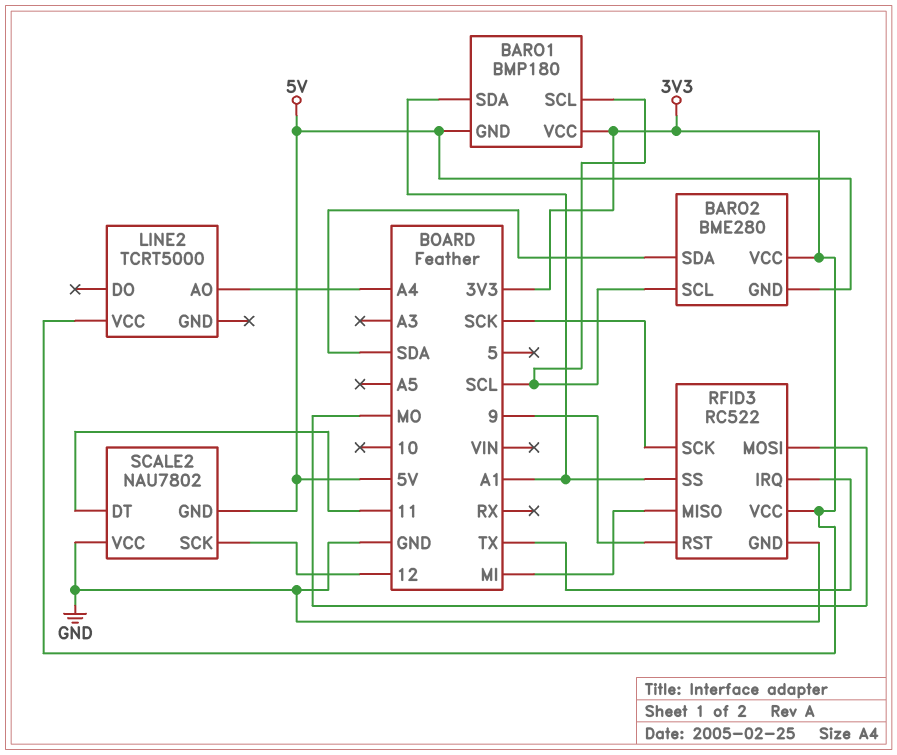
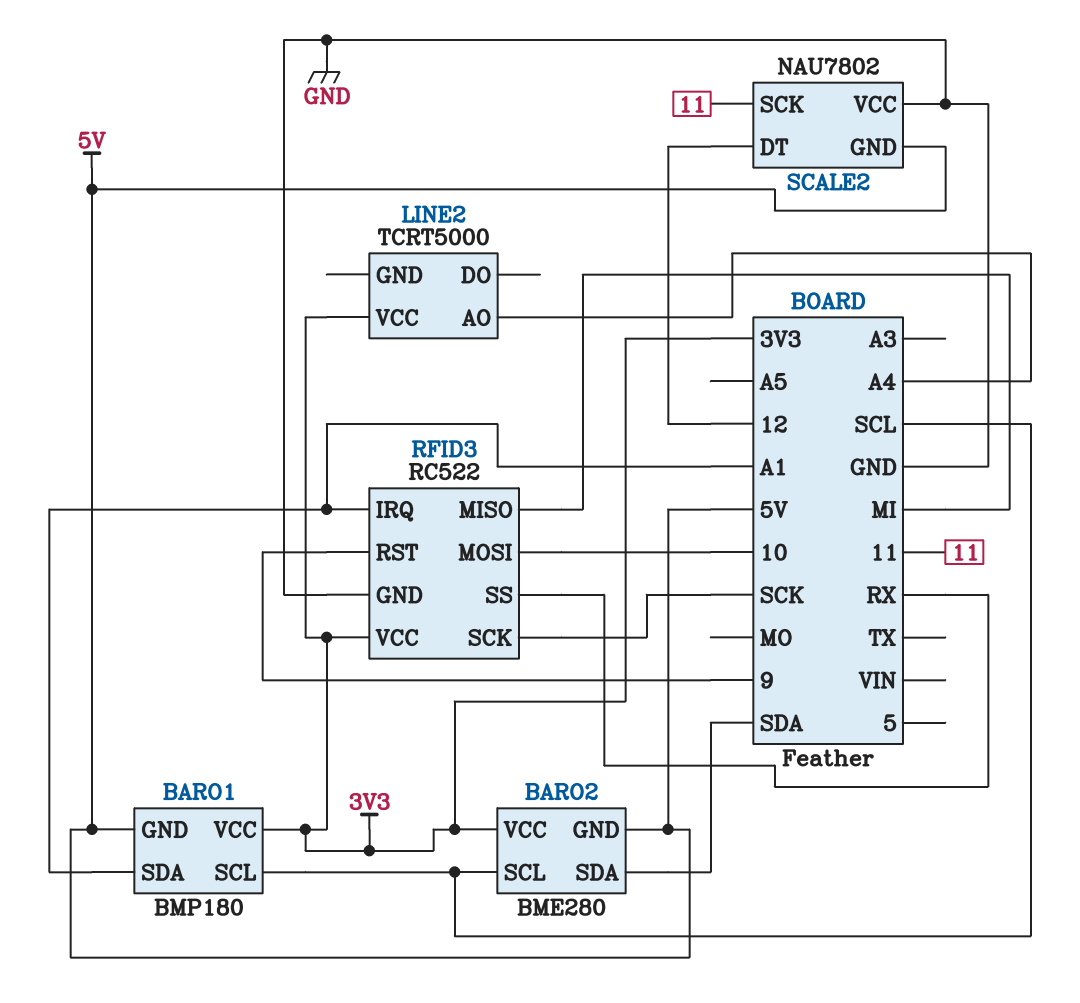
RFID3 pin IRQ: TX -> A1
RFID3 pin MOSI: MO -> 10
RFID3 pin SS: A1 -> RX
SCALE2 pin DT: 11 -> 12
SCALE2 pin SCK: 12 -> 11

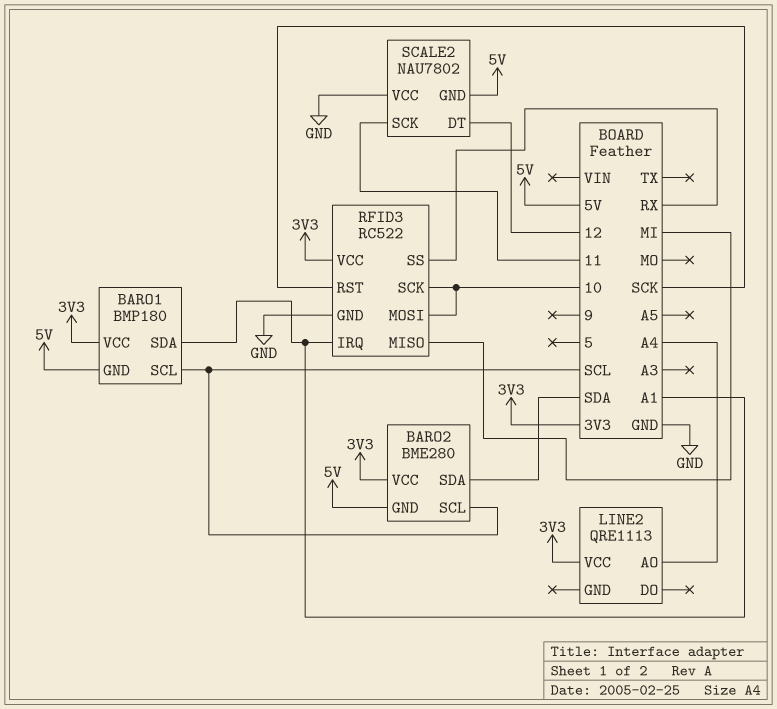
LINE2: TCRT5000 -> QRE1113
RFID3 pin RST: 9 -> SCK
RFID3 pin SCK: SCK -> 10

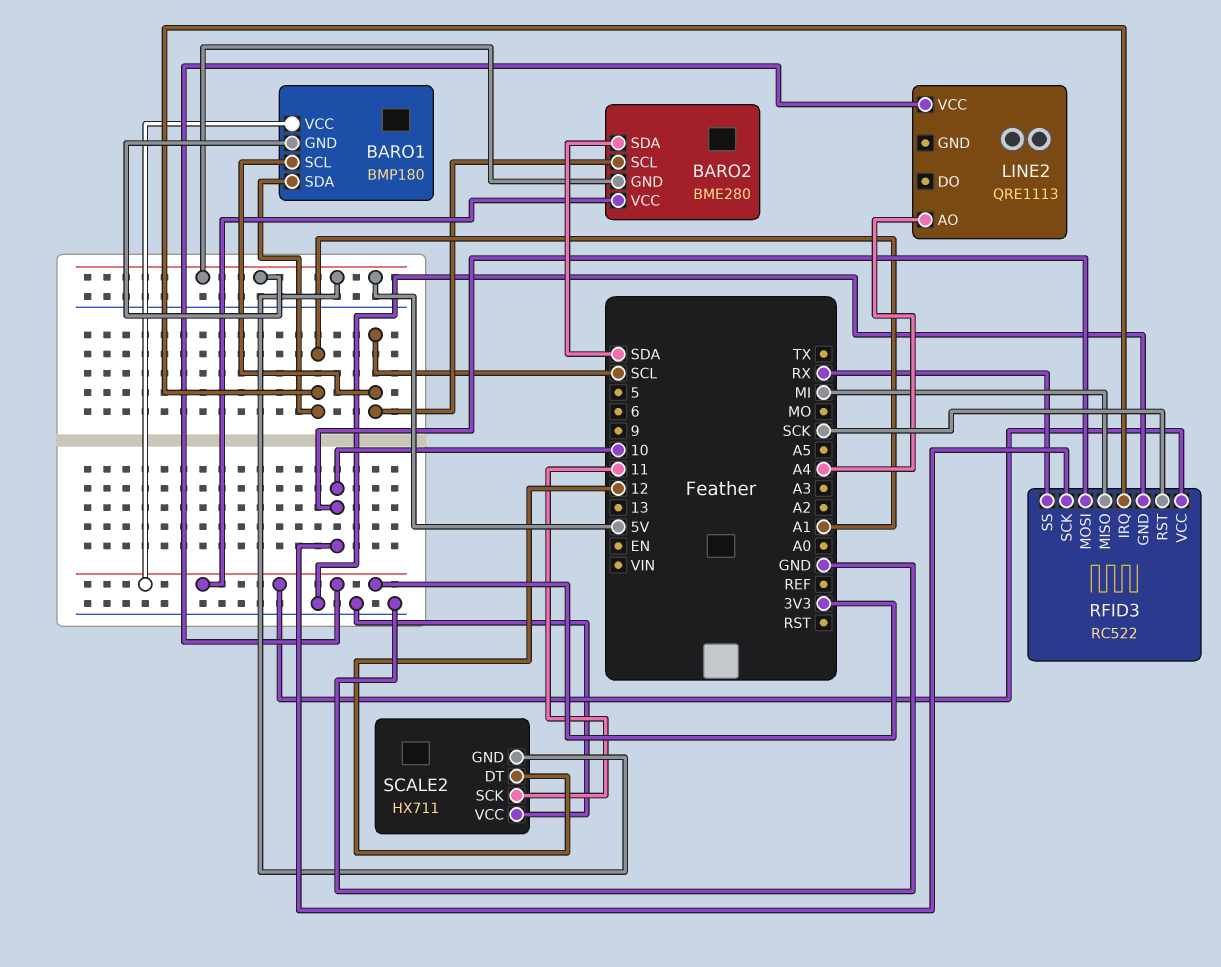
SCALE2: NAU7802 -> HX711

